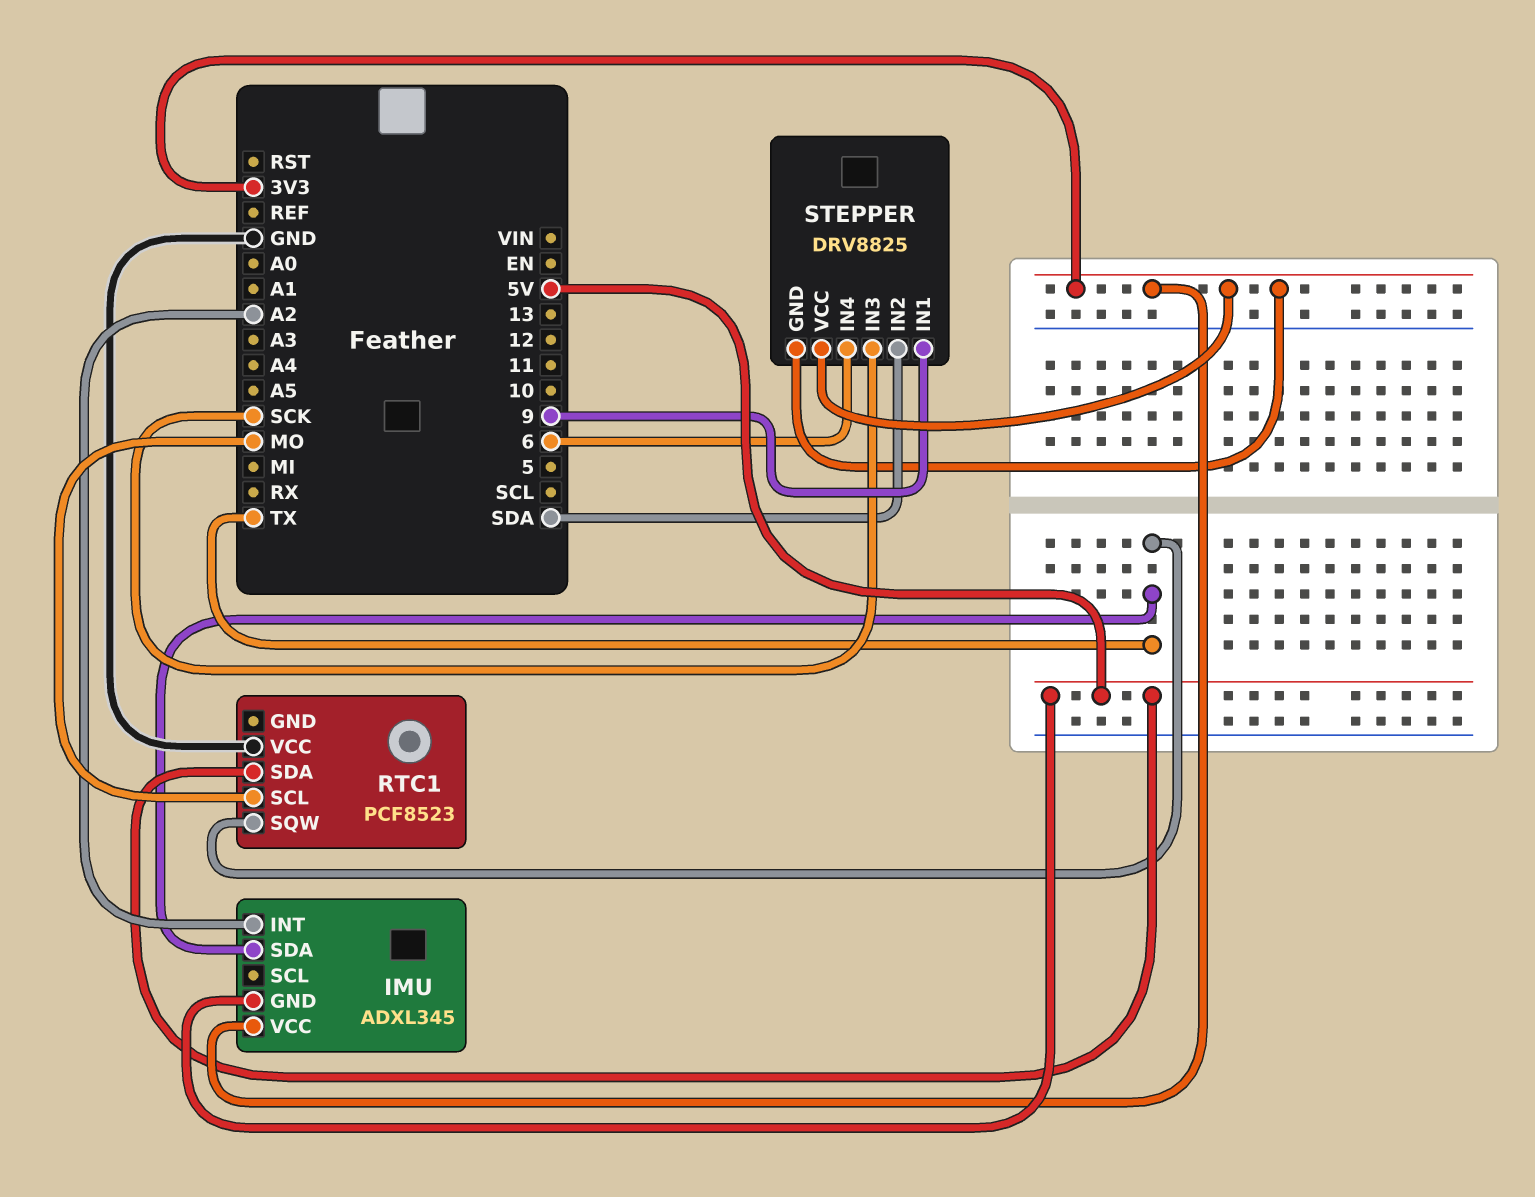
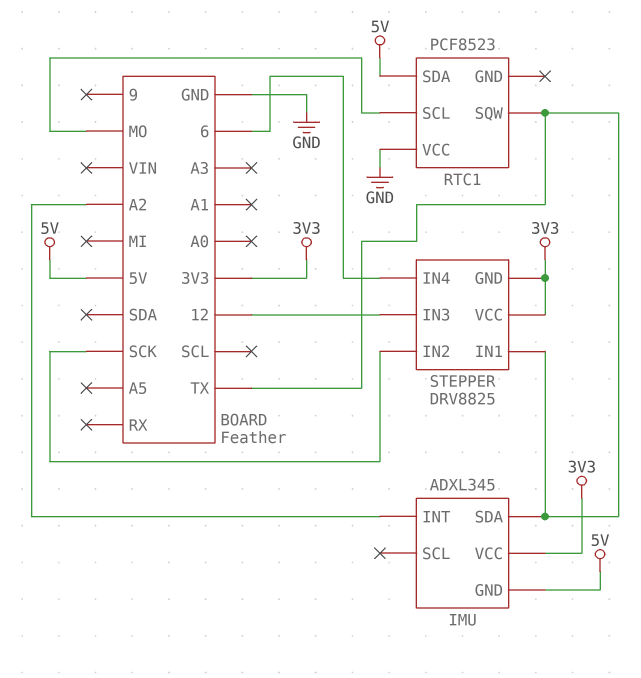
STEPPER pin IN1: 9 -> TX
STEPPER pin IN2: SDA -> SCK
STEPPER pin IN3: SCK -> 12

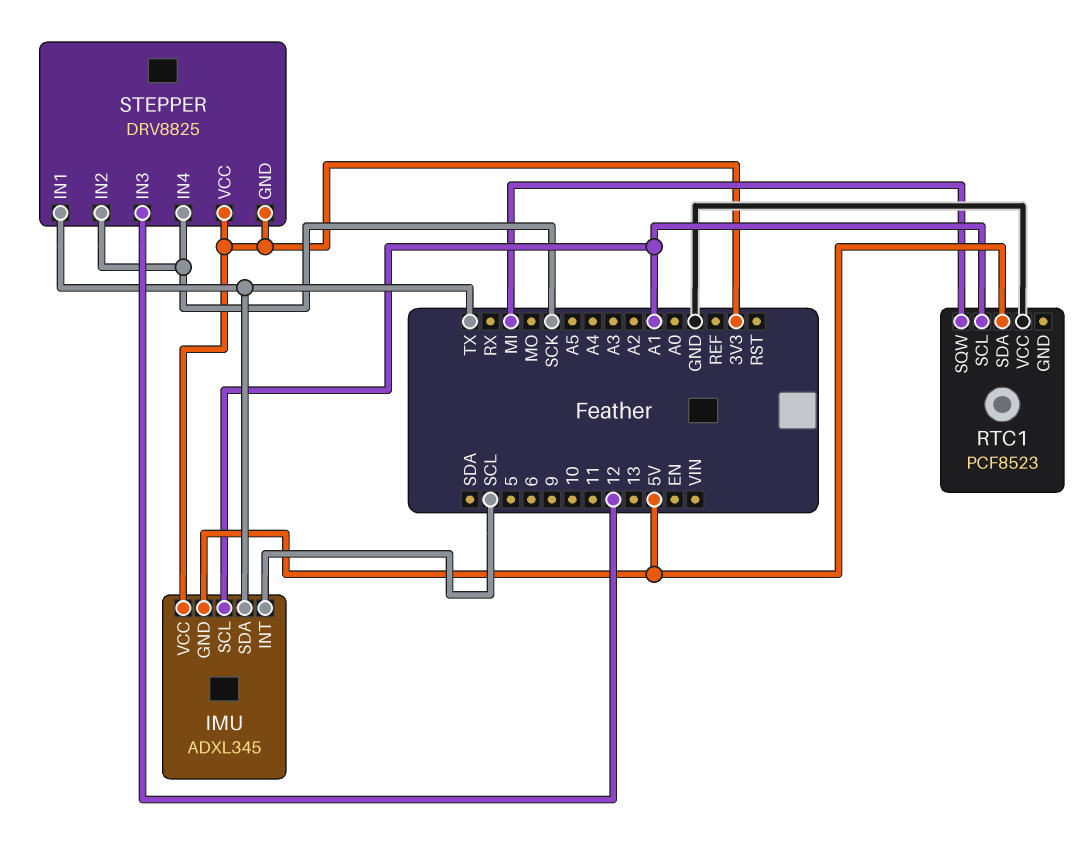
IMU pin INT: A2 -> SCL
IMU pin SCL: none -> A1
RTC1 pin SCL: MO -> A1
RTC1 pin SQW: TX -> MI
STEPPER pin IN4: 6 -> SCK

